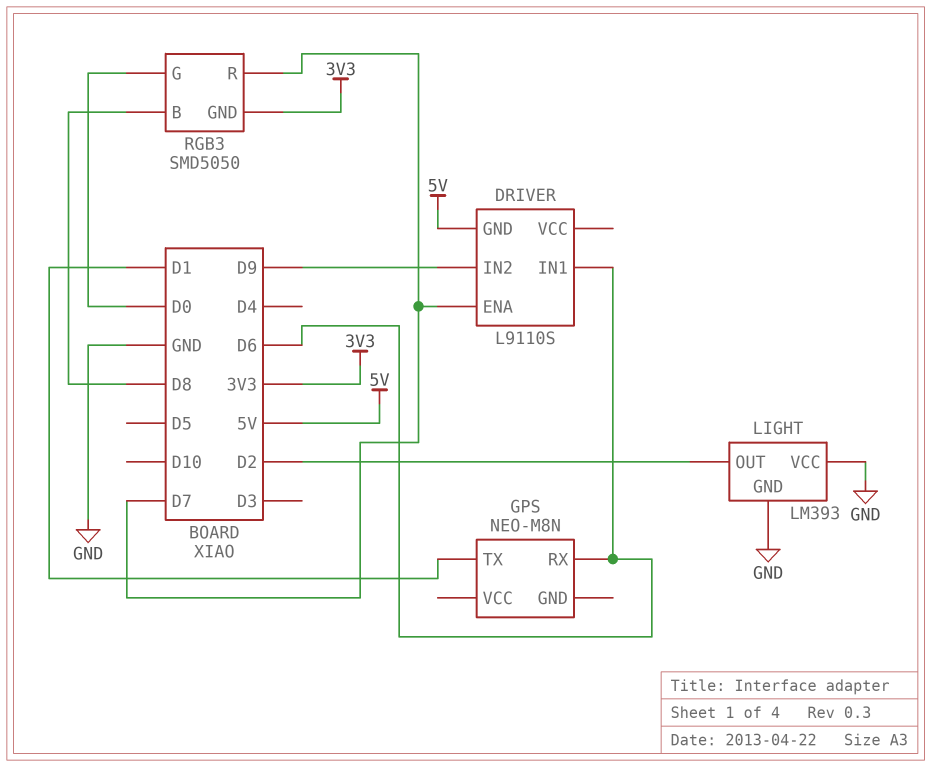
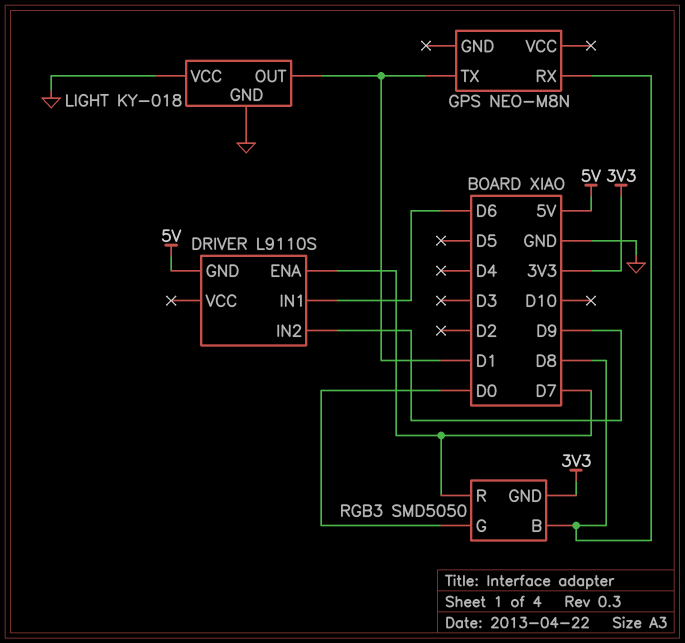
GPS pin RX: D6 -> D8
LIGHT: LM393 -> KY-018
LIGHT pin OUT: D2 -> D1

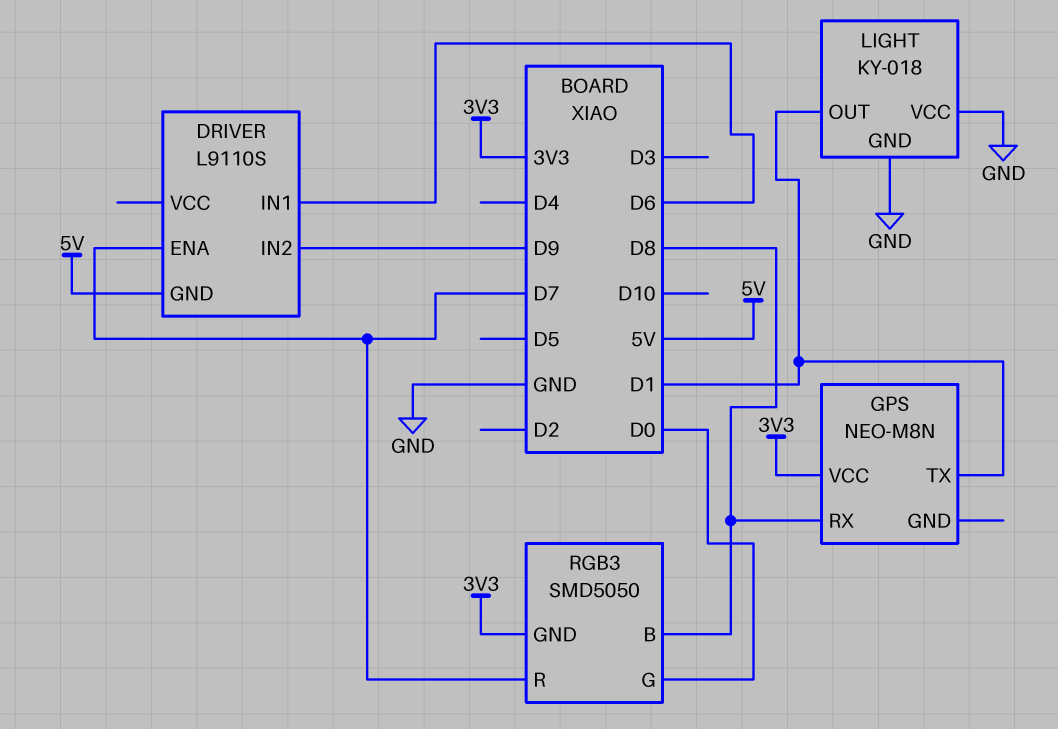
GPS pin VCC: none -> 3V3

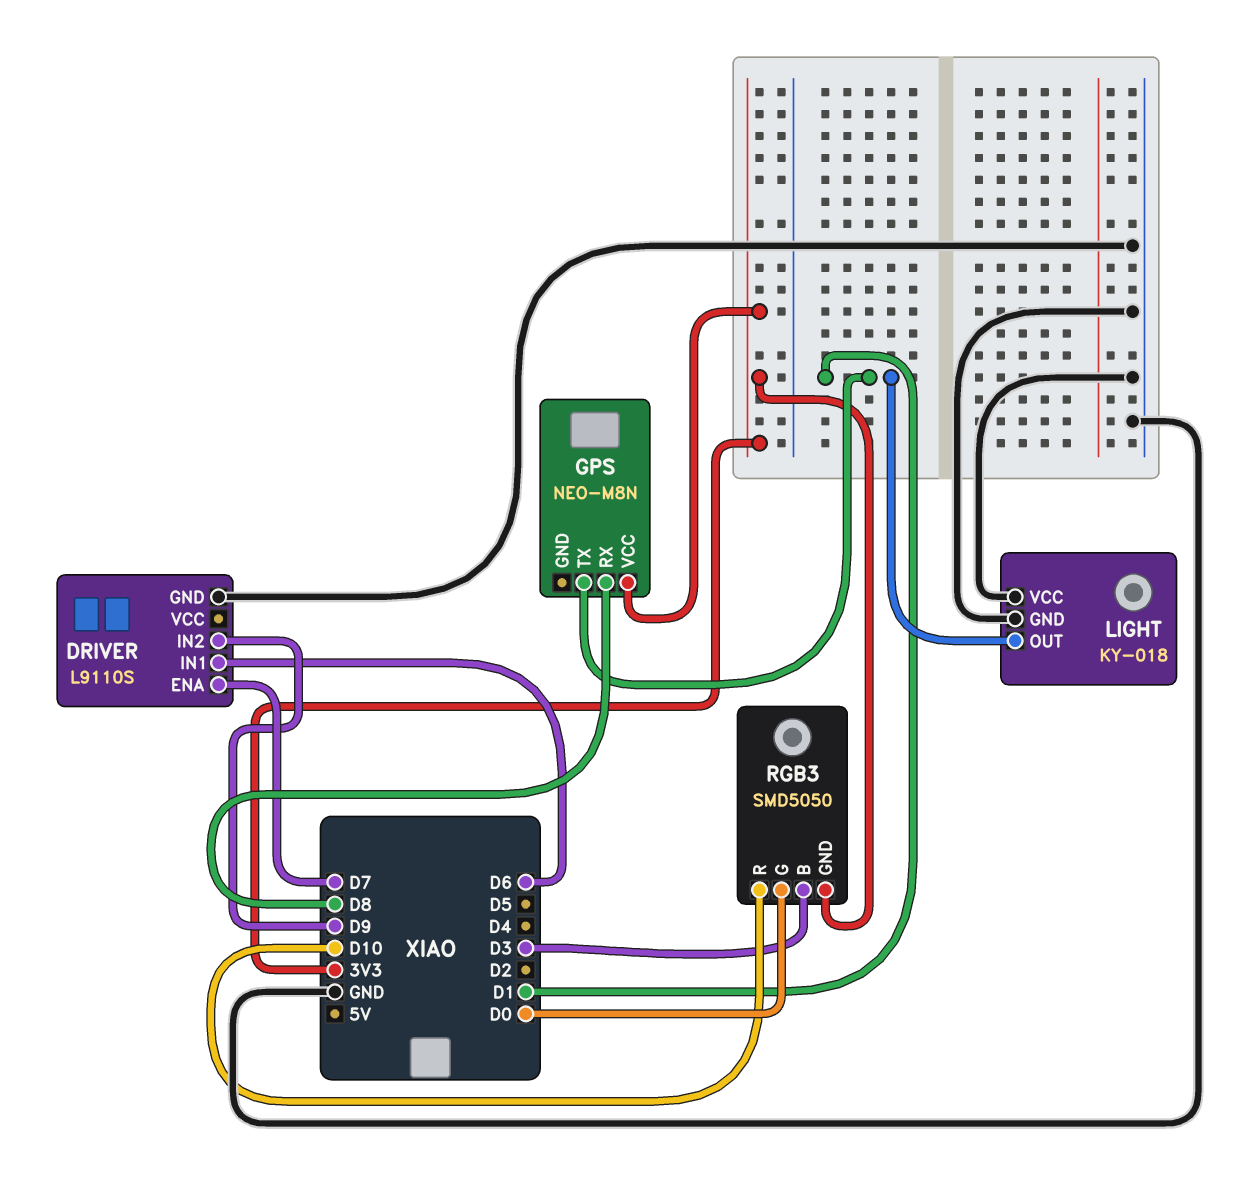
DRIVER pin GND: 5V -> GND
RGB3 pin B: D8 -> D3
RGB3 pin R: D7 -> D10

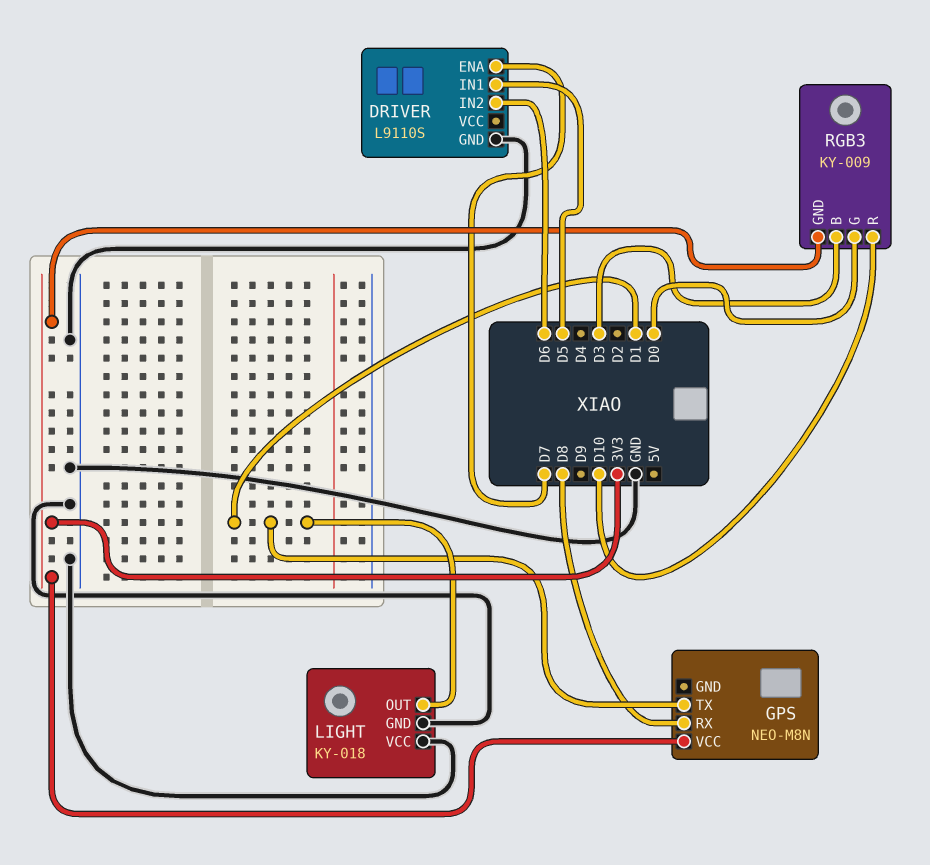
DRIVER pin IN1: D6 -> D5
DRIVER pin IN2: D9 -> D6
RGB3: SMD5050 -> KY-009

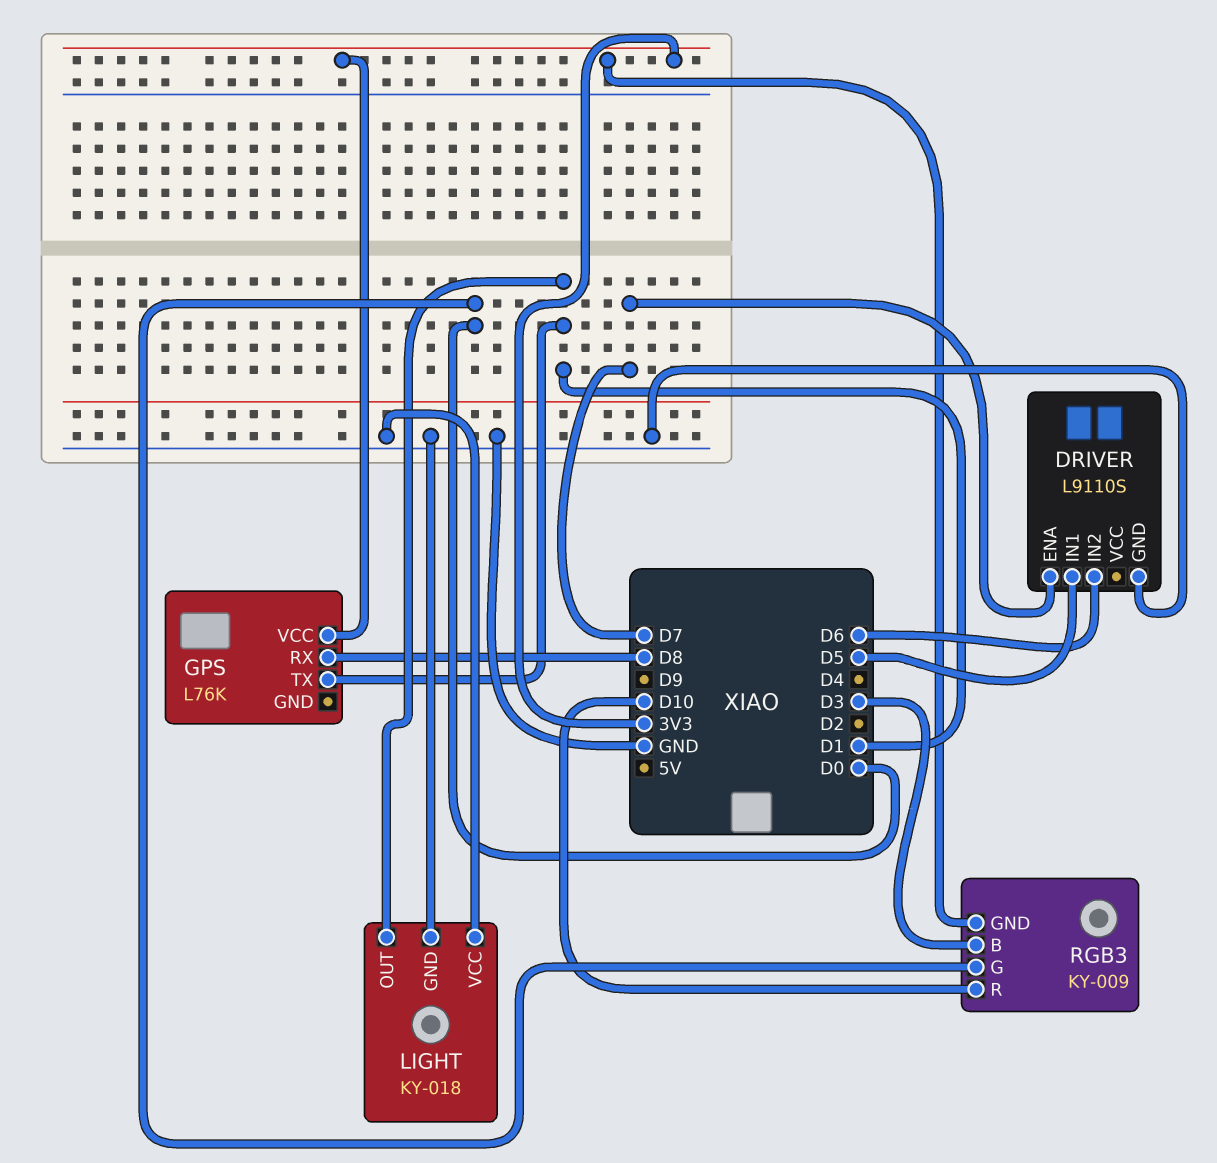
GPS: NEO-M8N -> L76K

